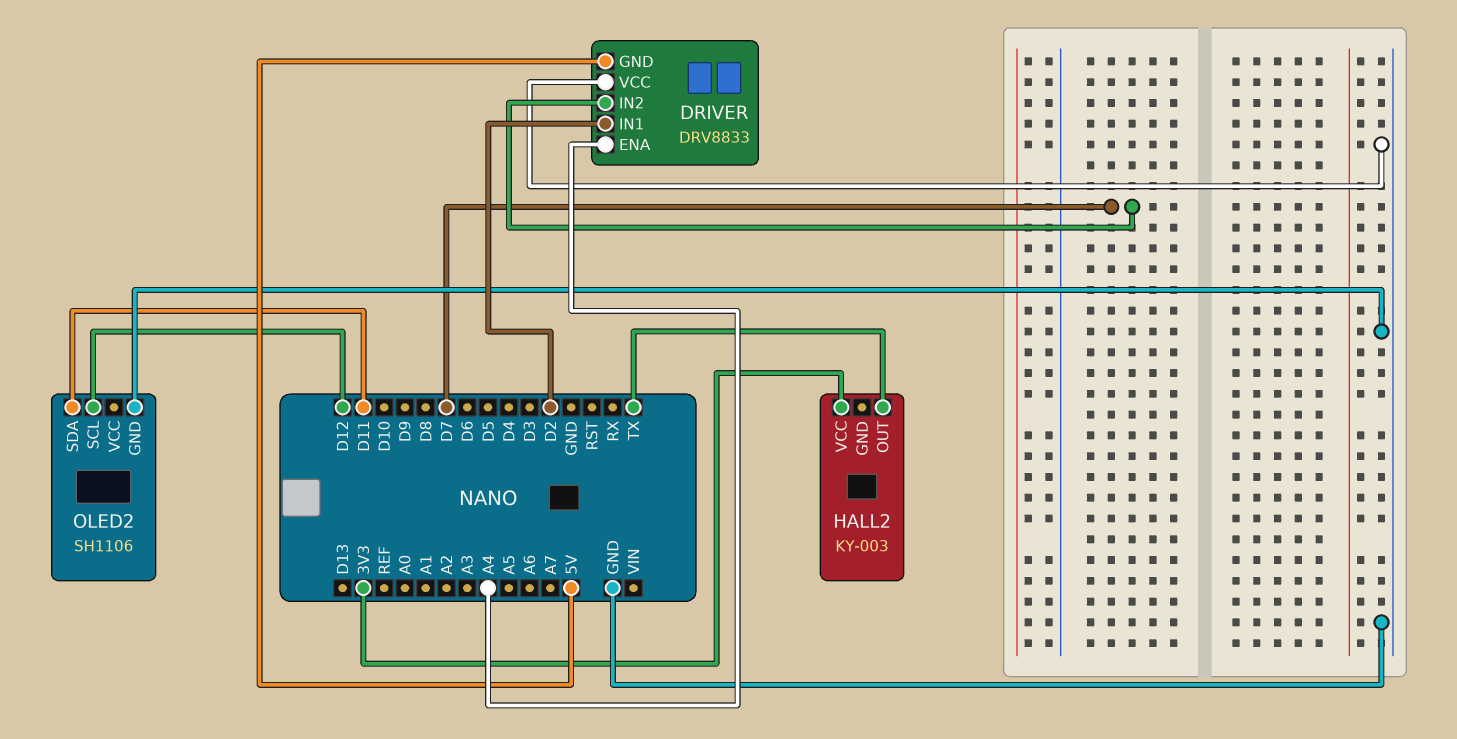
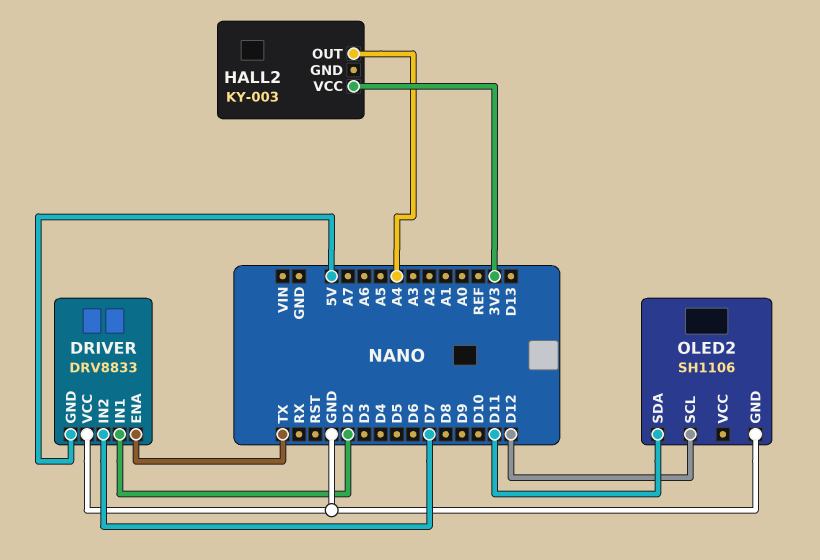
DRIVER pin ENA: A4 -> TX
HALL2 pin OUT: TX -> A4

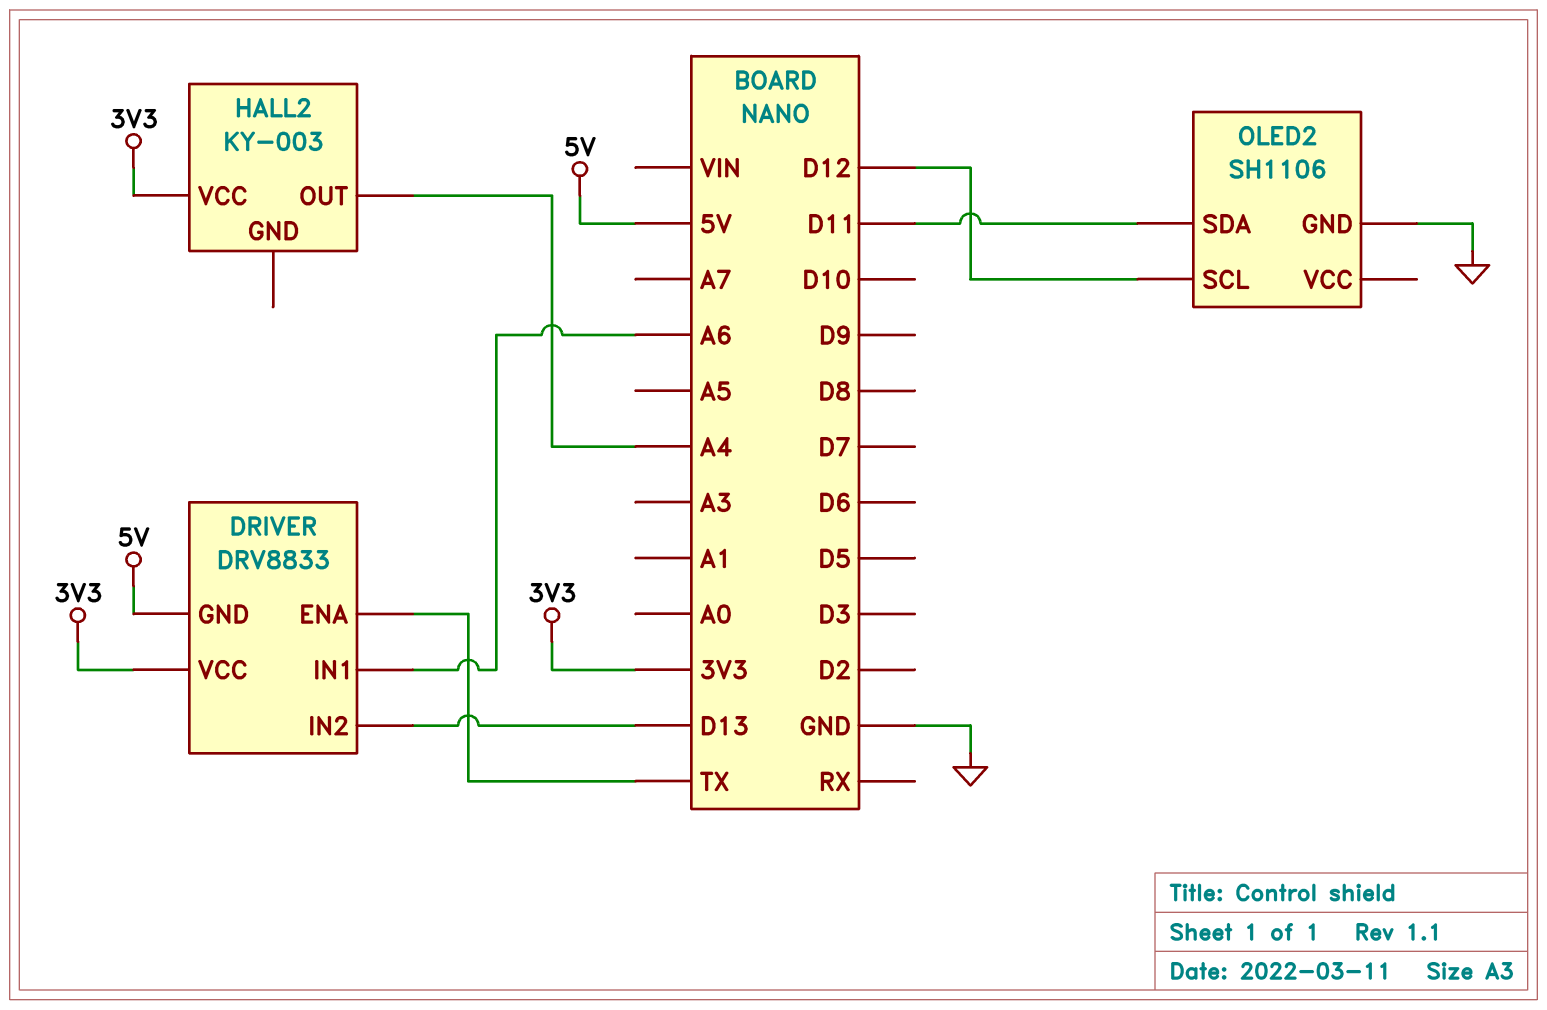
DRIVER pin IN1: D2 -> A6
DRIVER pin IN2: D7 -> D13
DRIVER pin VCC: GND -> 3V3

